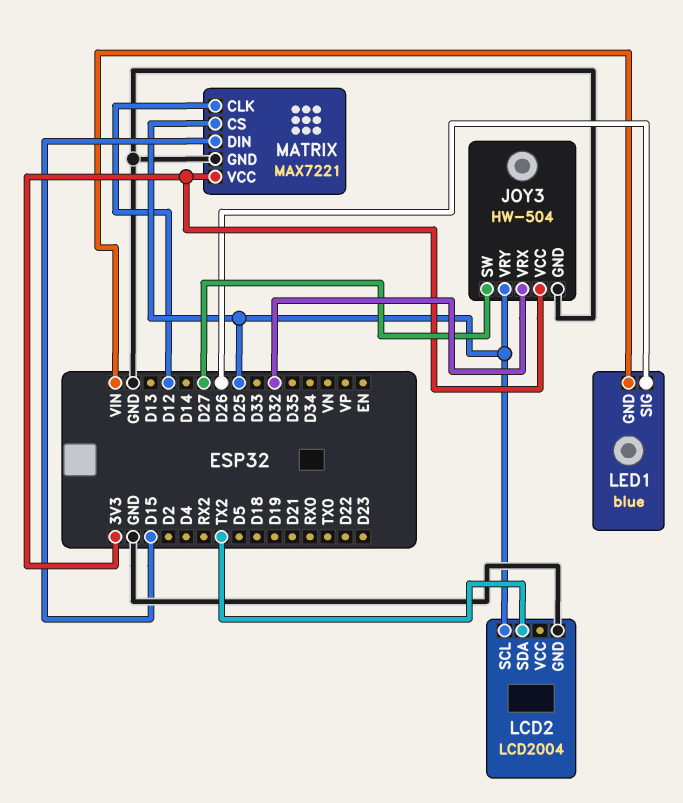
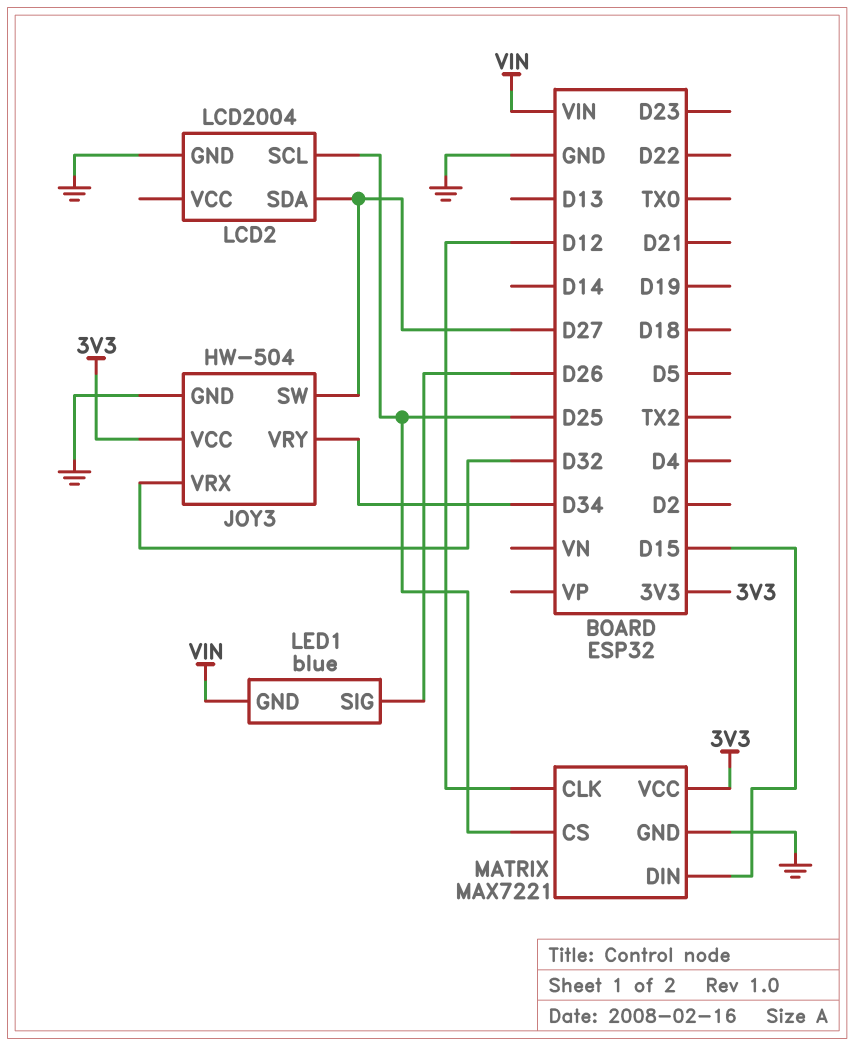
JOY3 pin VRY: D25 -> D34
LCD2 pin SDA: TX2 -> D27

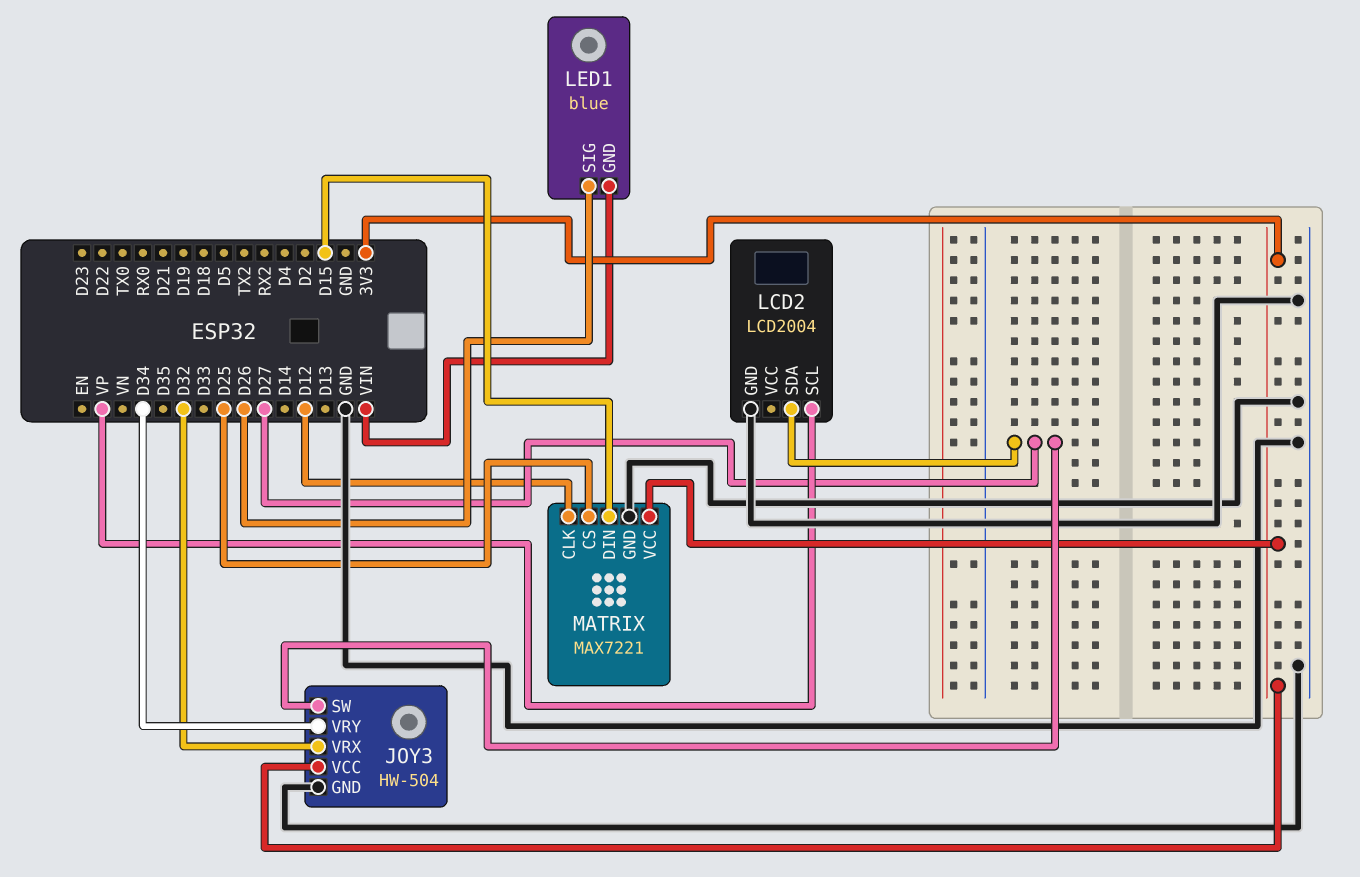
LCD2 pin SCL: D25 -> VP

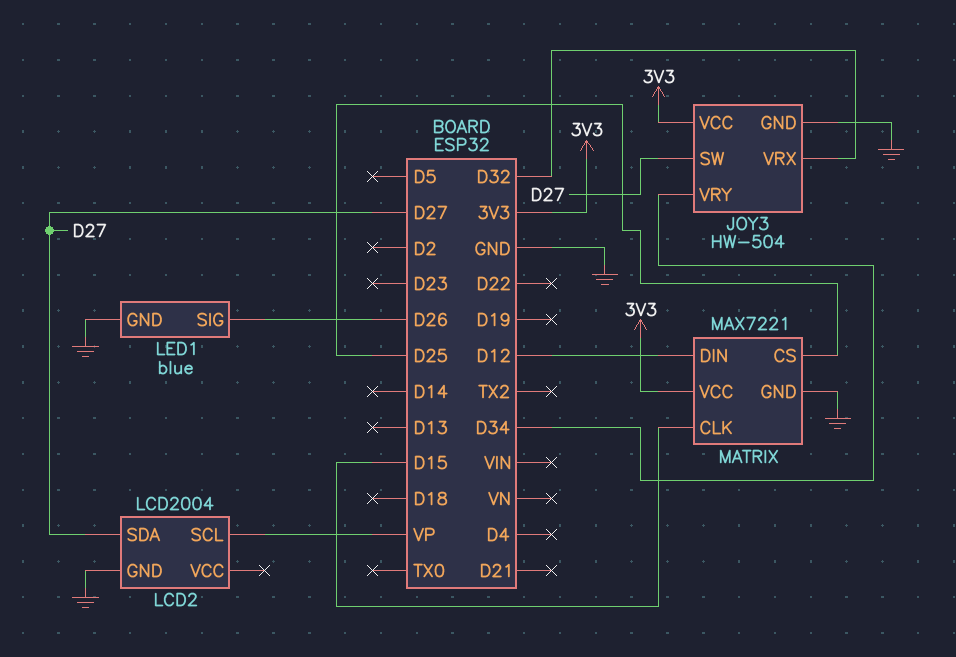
LED1 pin GND: VIN -> GND
MATRIX pin CLK: D12 -> D15
MATRIX pin DIN: D15 -> D12

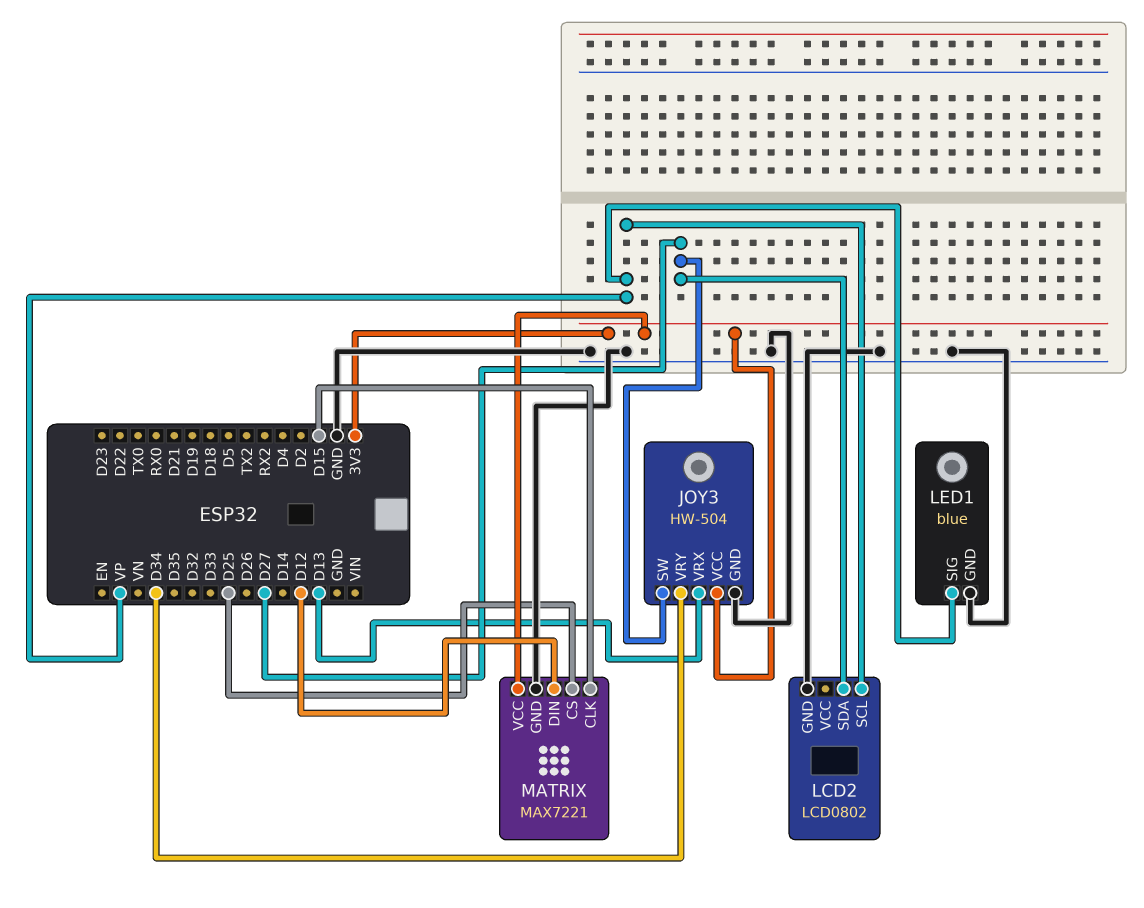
JOY3 pin VRX: D32 -> D13
LCD2: LCD2004 -> LCD0802
LED1 pin SIG: D26 -> VP

